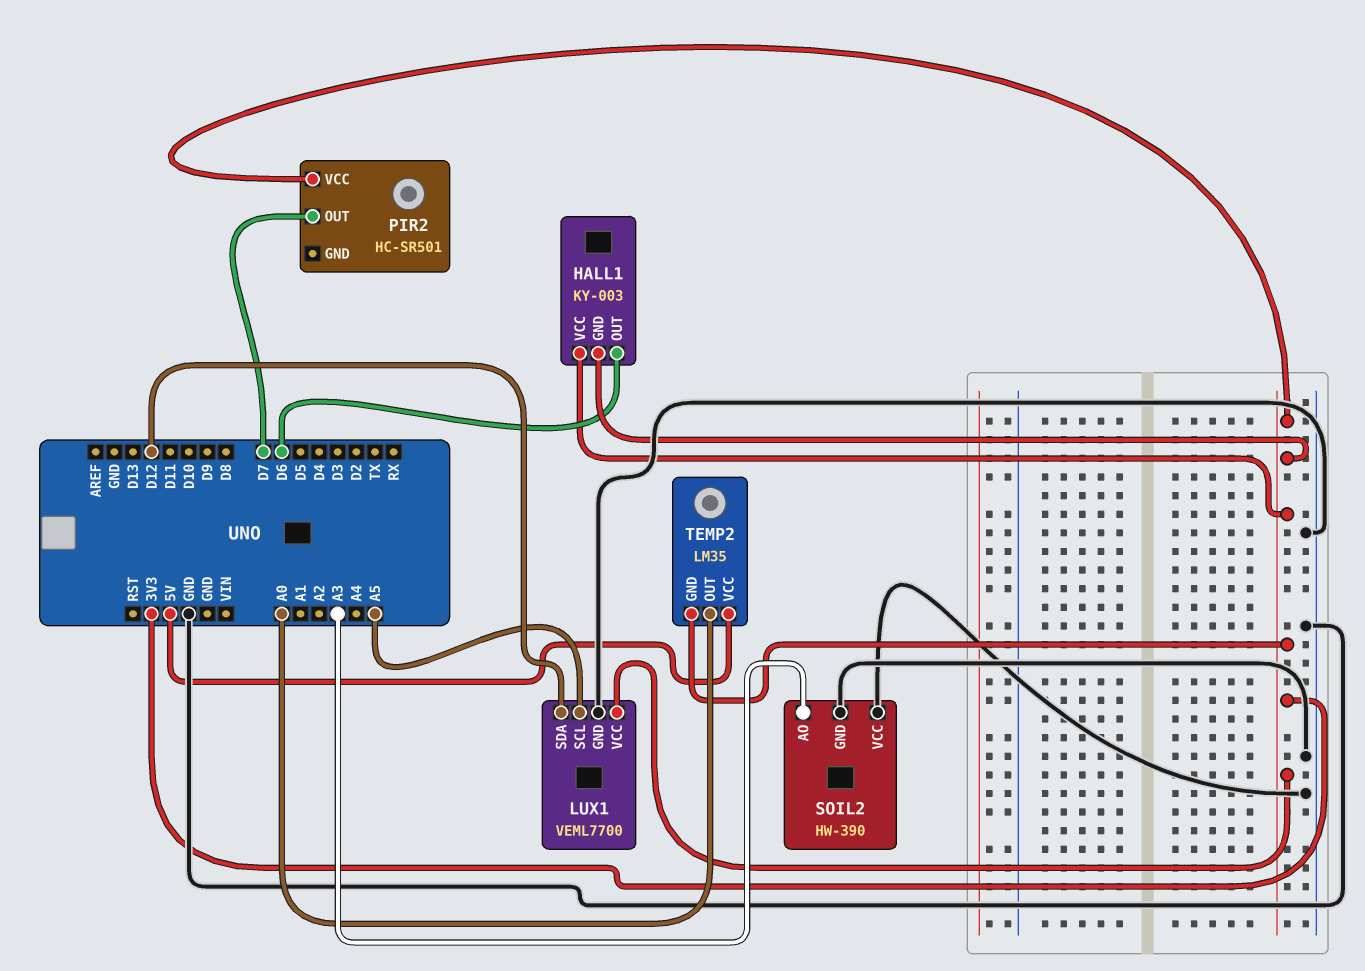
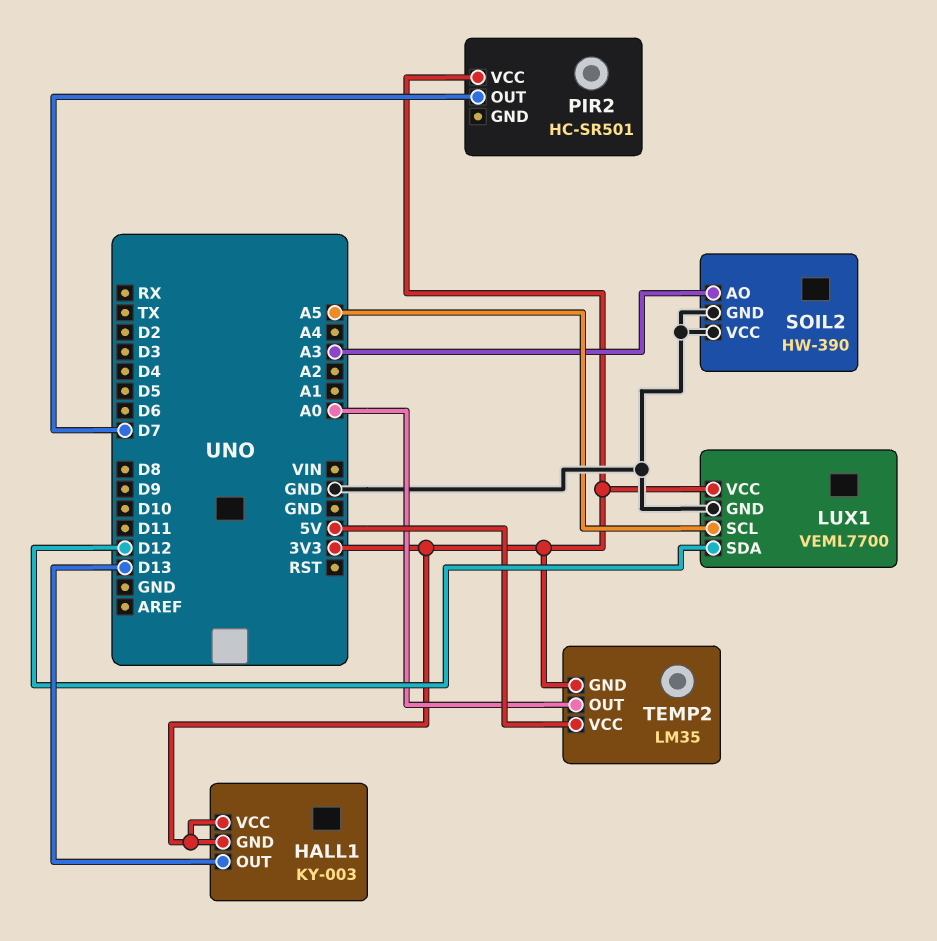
HALL1 pin OUT: D6 -> D13

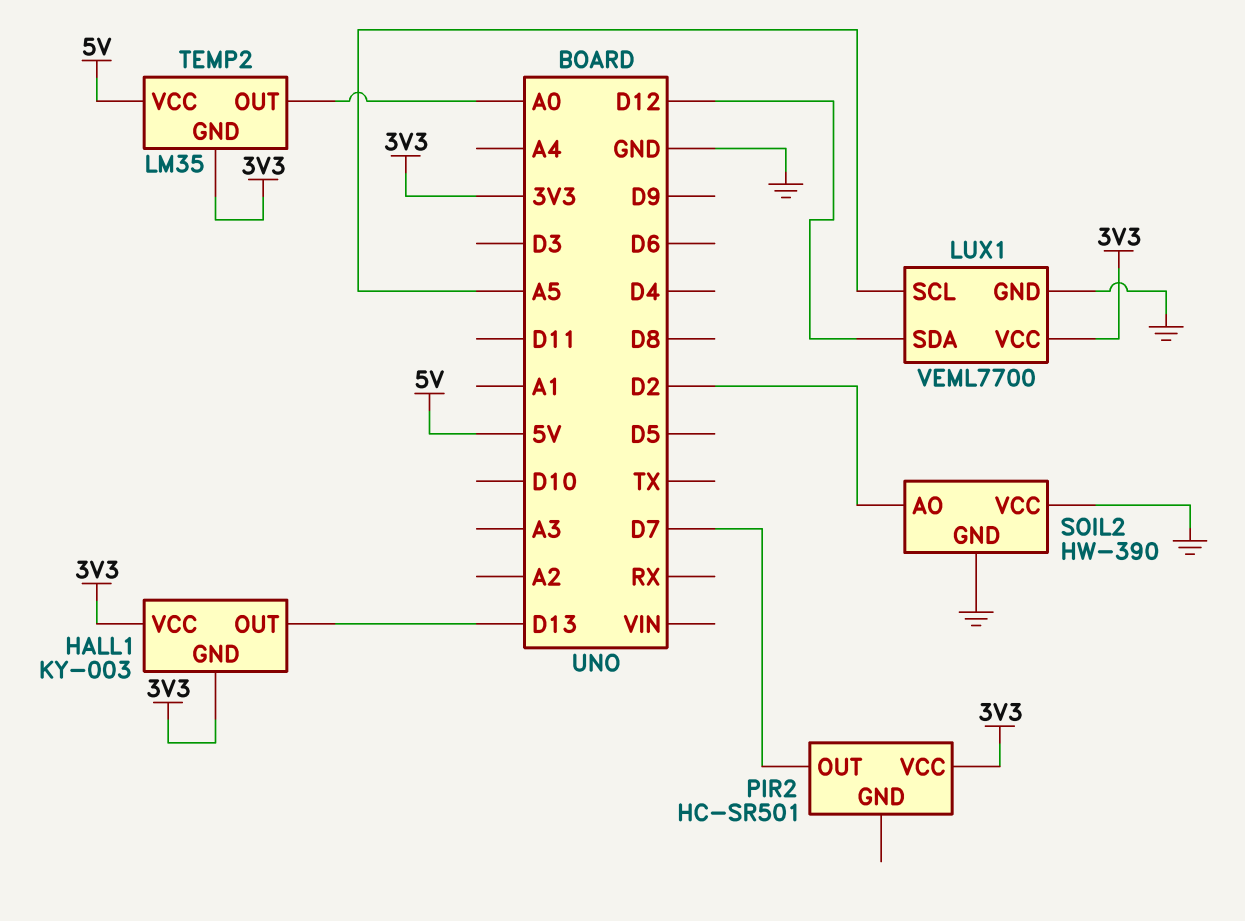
SOIL2 pin AO: A3 -> D2

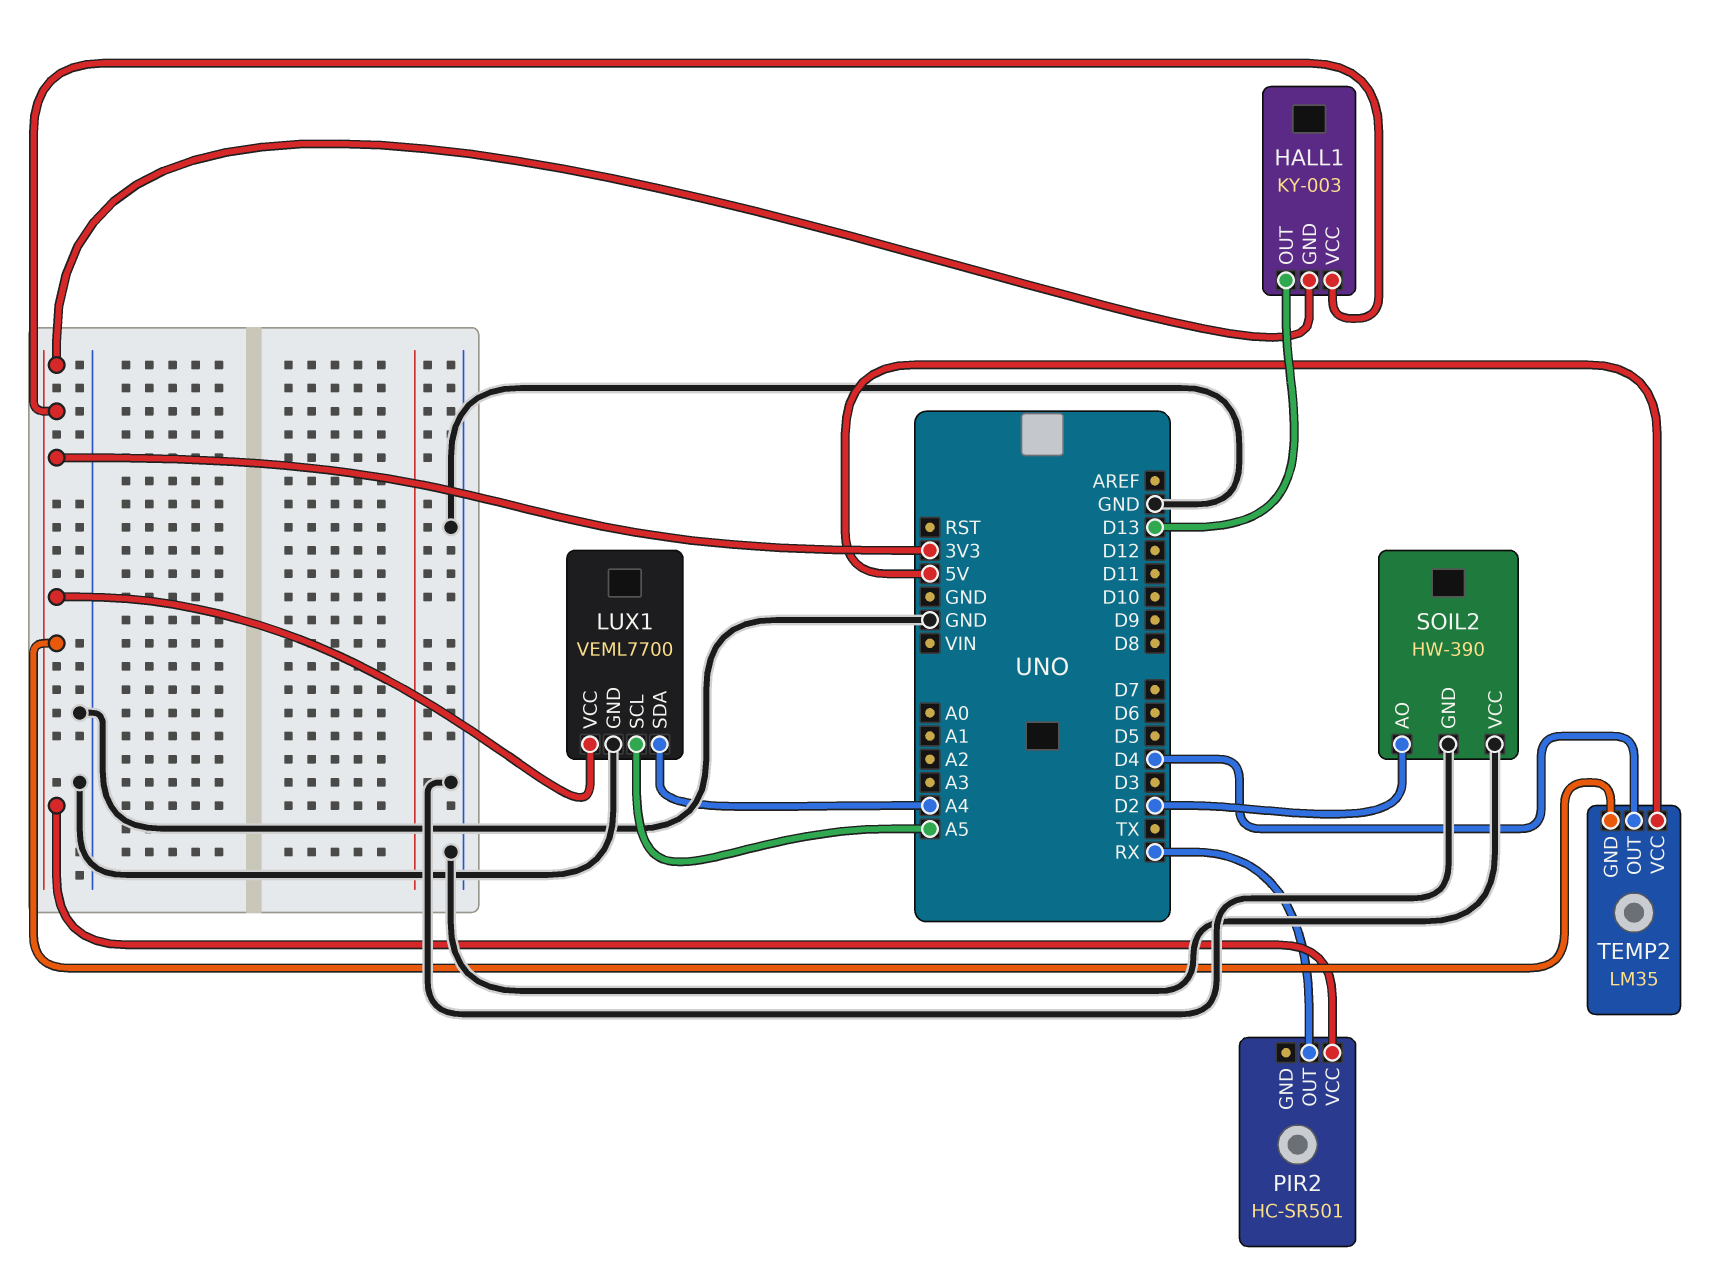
LUX1 pin SDA: D12 -> A4
PIR2 pin OUT: D7 -> RX
TEMP2 pin OUT: A0 -> D4

